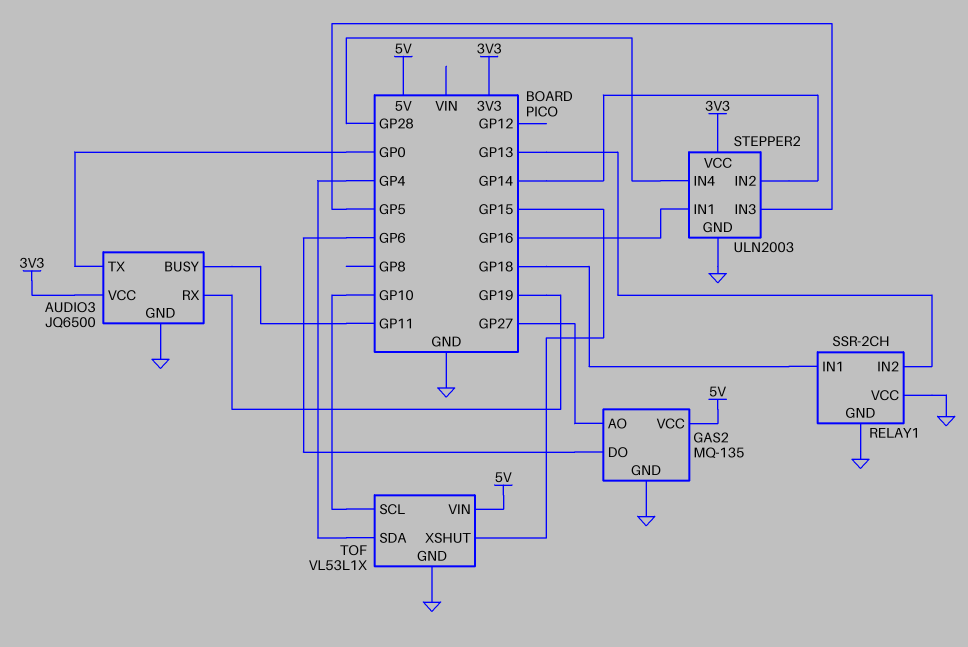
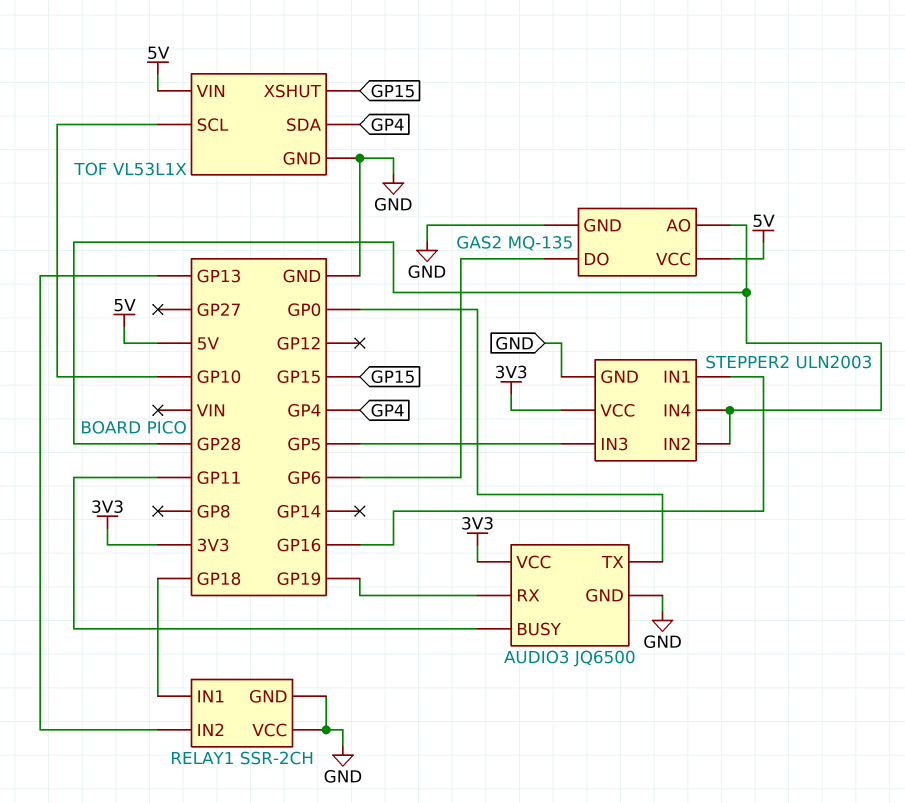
GAS2 pin AO: GP27 -> GP28
STEPPER2 pin IN2: GP14 -> GP28

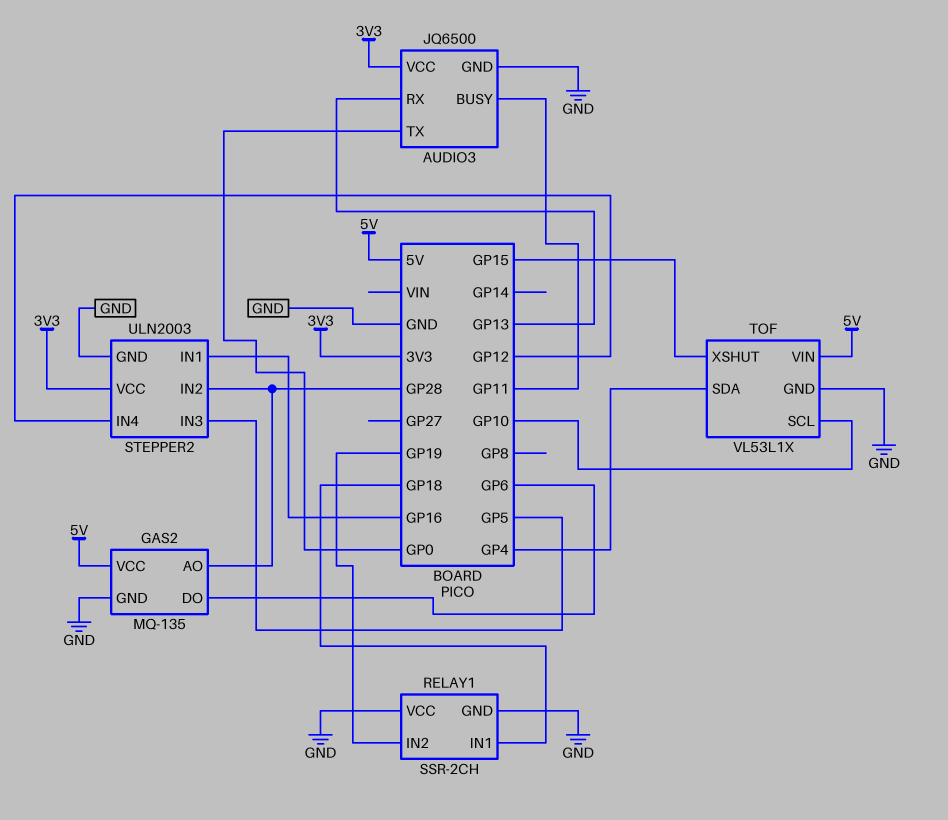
AUDIO3 pin RX: GP19 -> GP13
RELAY1 pin IN2: GP13 -> GP19
STEPPER2 pin IN4: GP28 -> GP12

